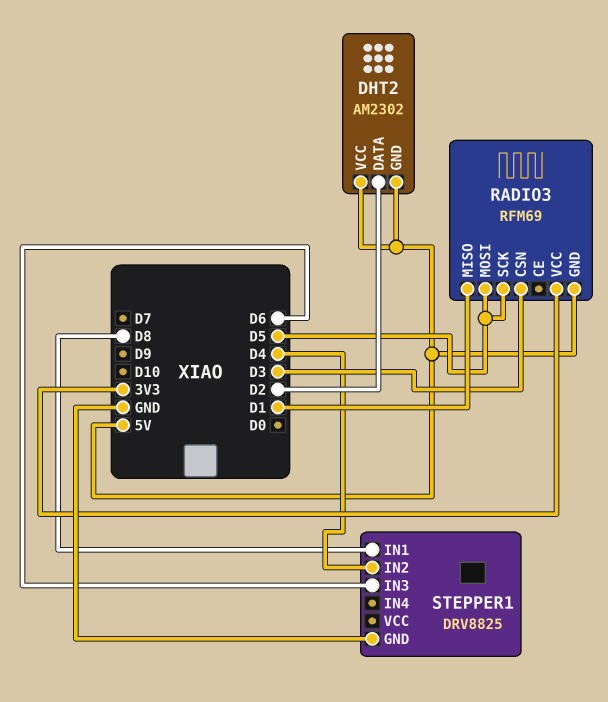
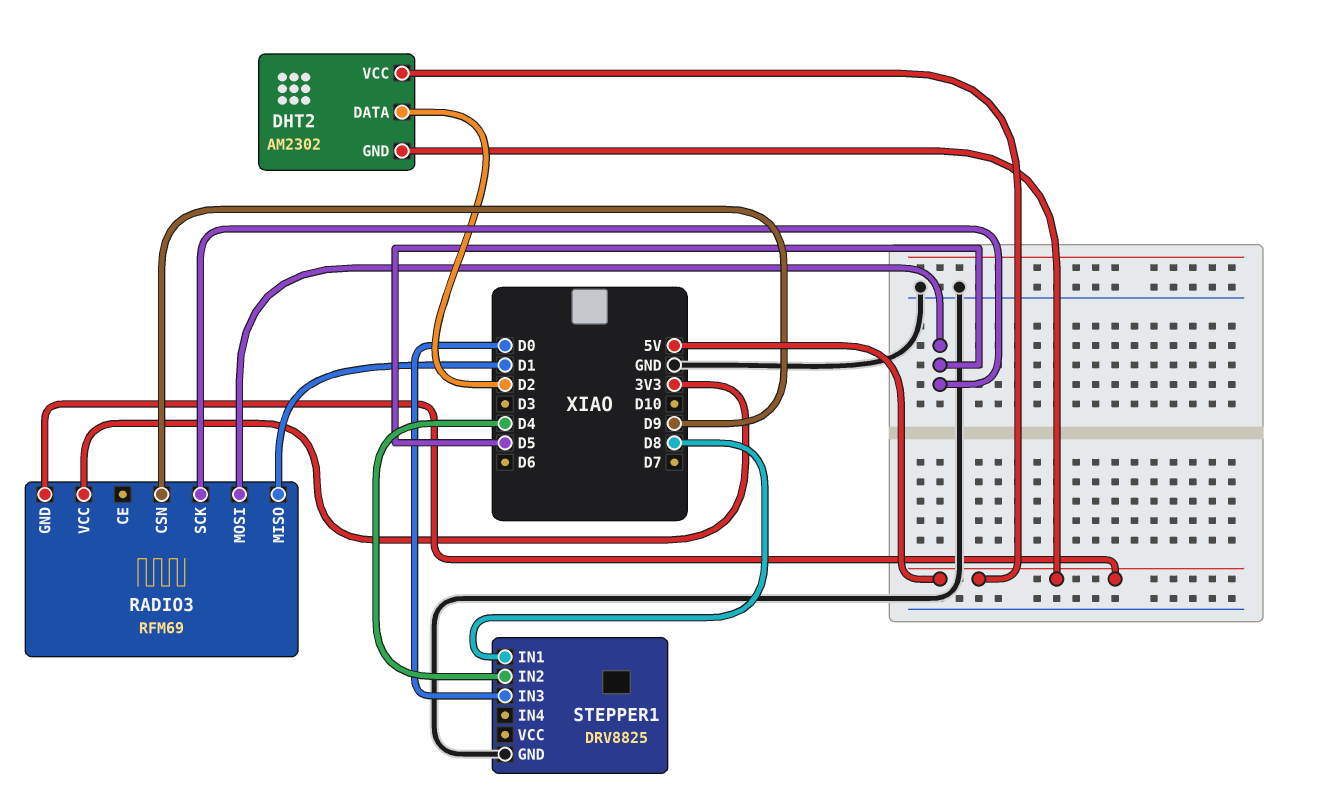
RADIO3 pin CSN: D3 -> D9
STEPPER1 pin IN3: D6 -> D0

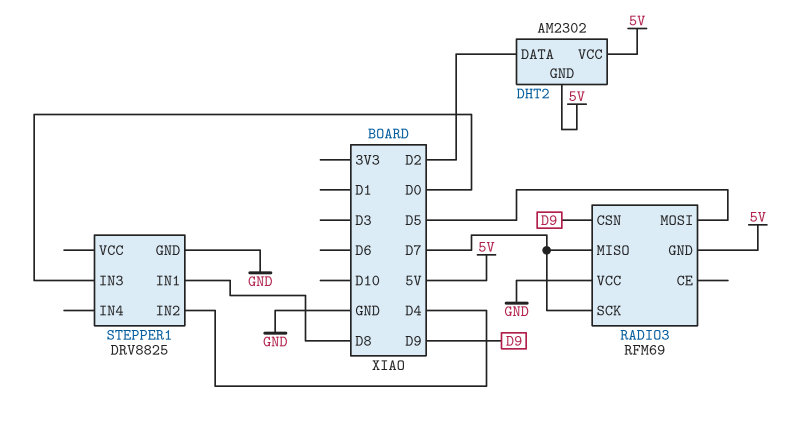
RADIO3 pin MISO: D1 -> D7
RADIO3 pin SCK: D5 -> D7
RADIO3 pin VCC: 3V3 -> GND

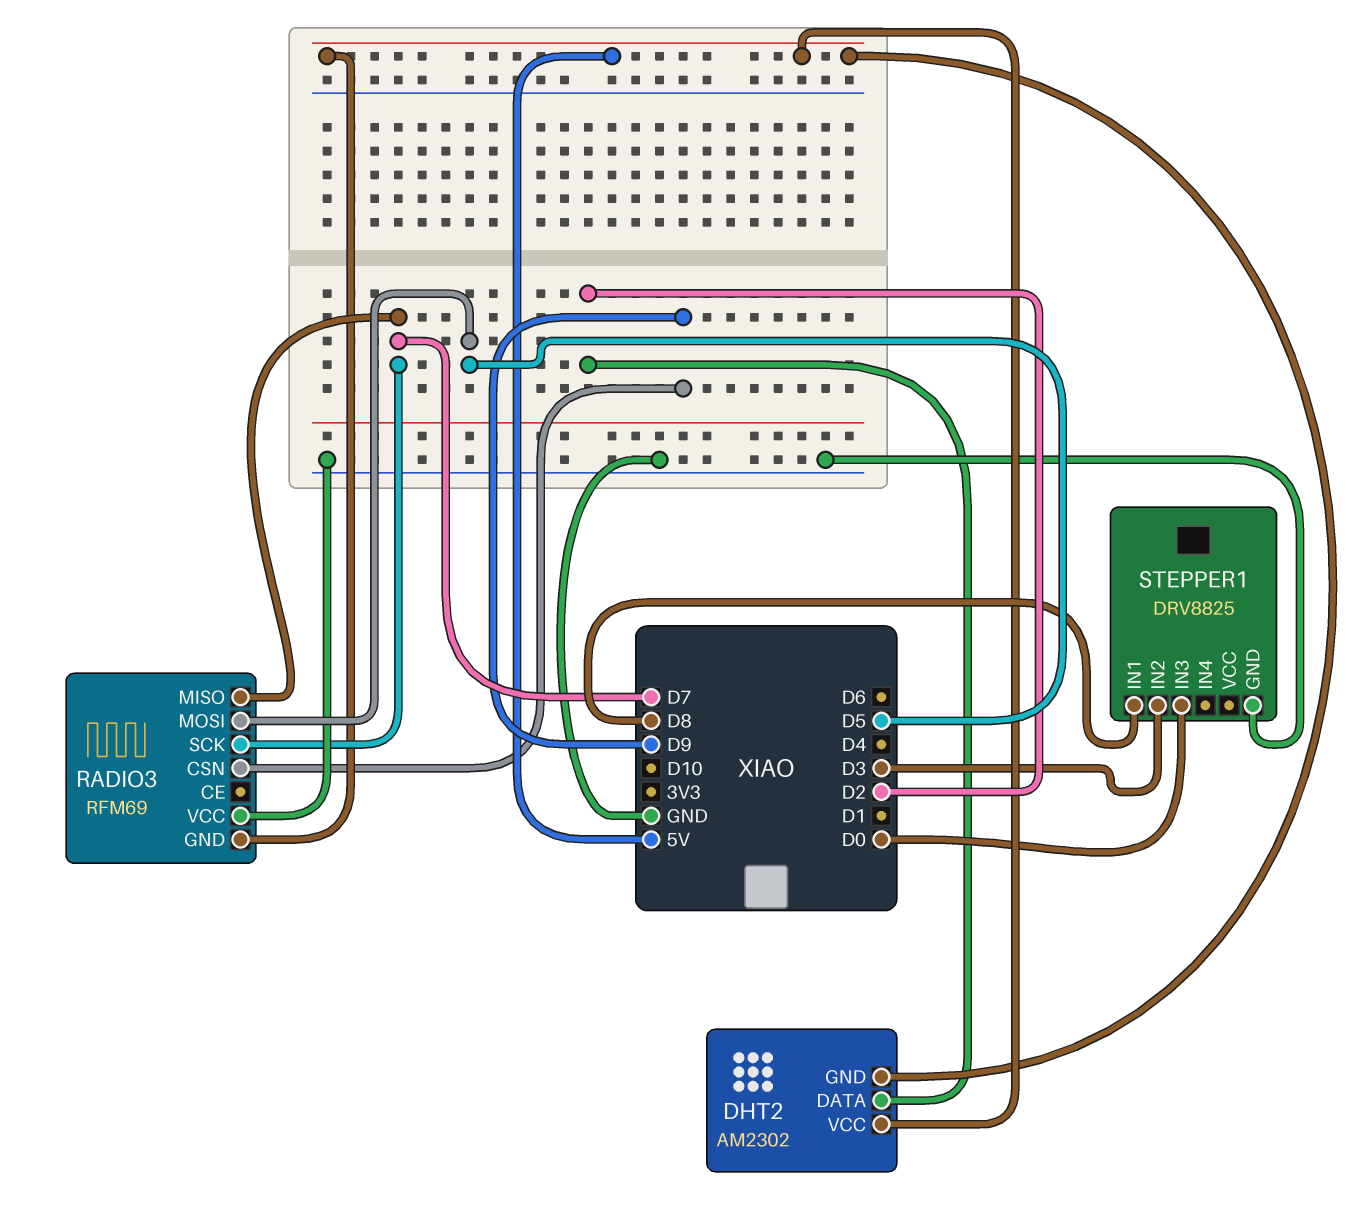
STEPPER1 pin IN2: D4 -> D3

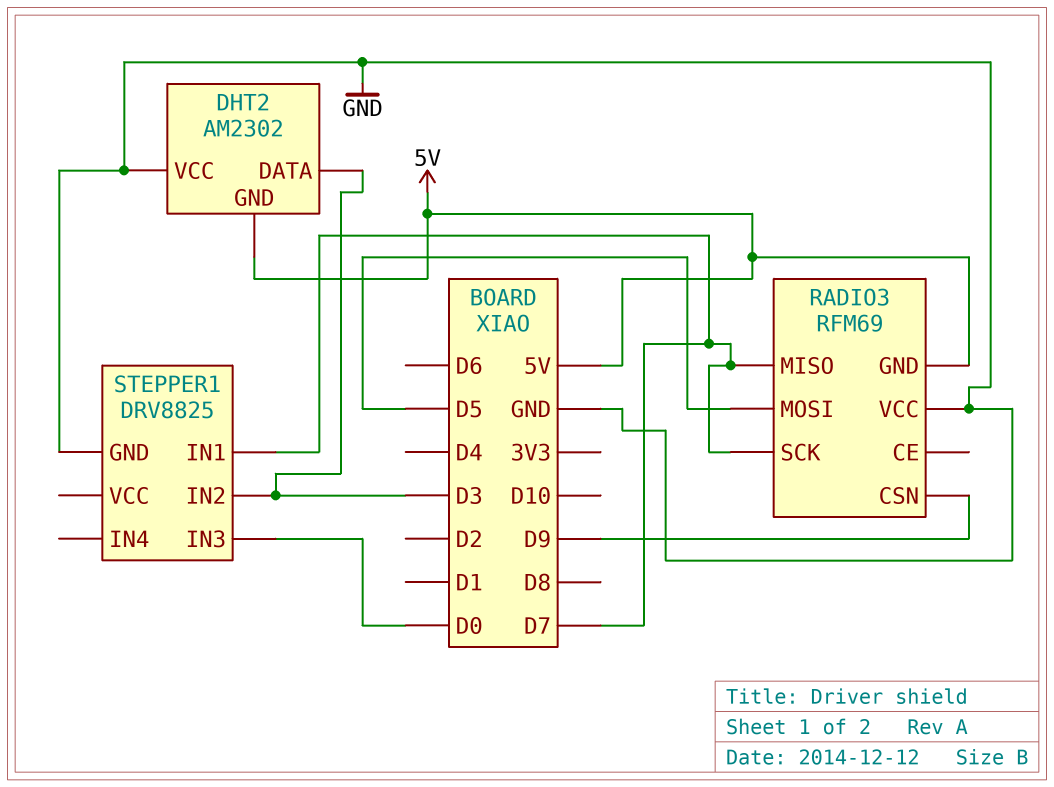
DHT2 pin DATA: D2 -> D3
DHT2 pin VCC: 5V -> GND
STEPPER1 pin IN1: D8 -> D7

